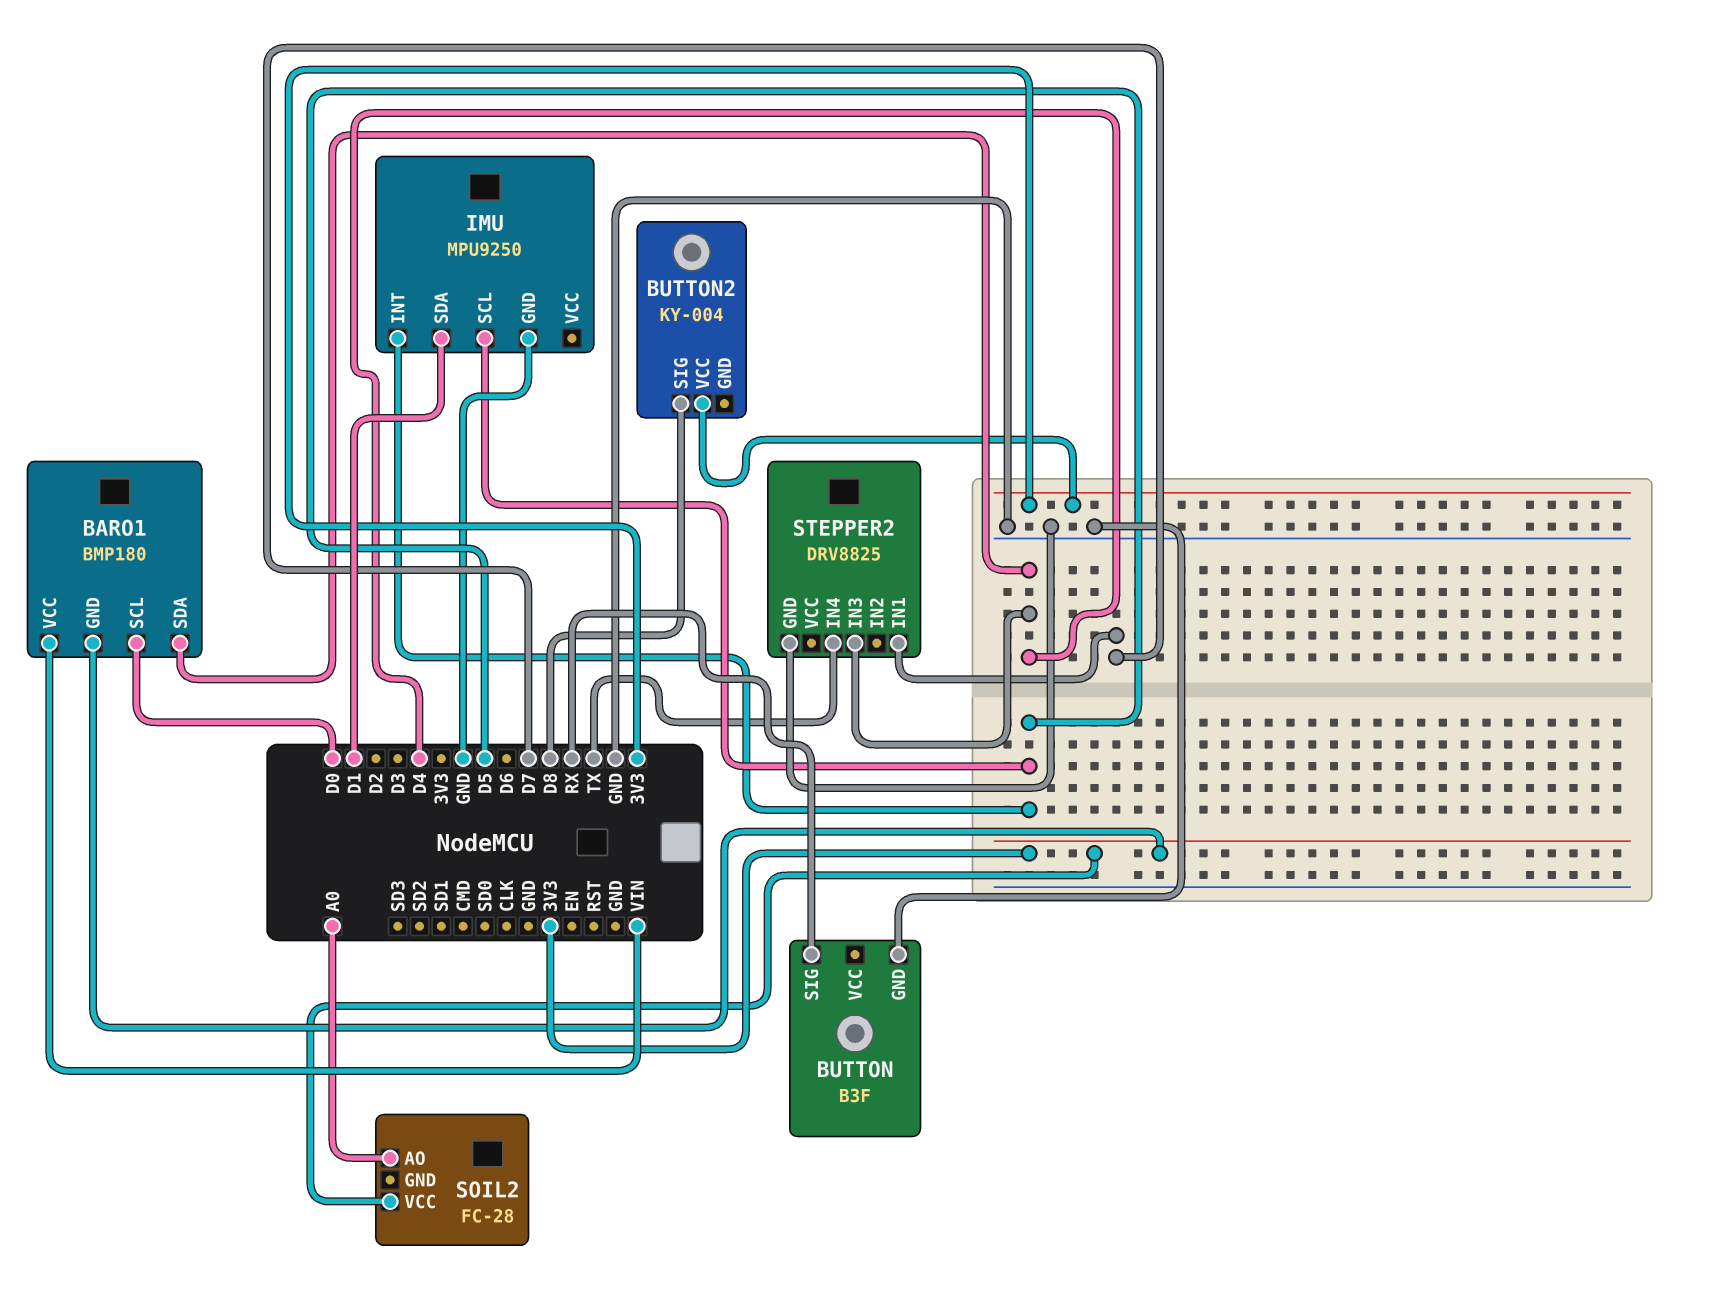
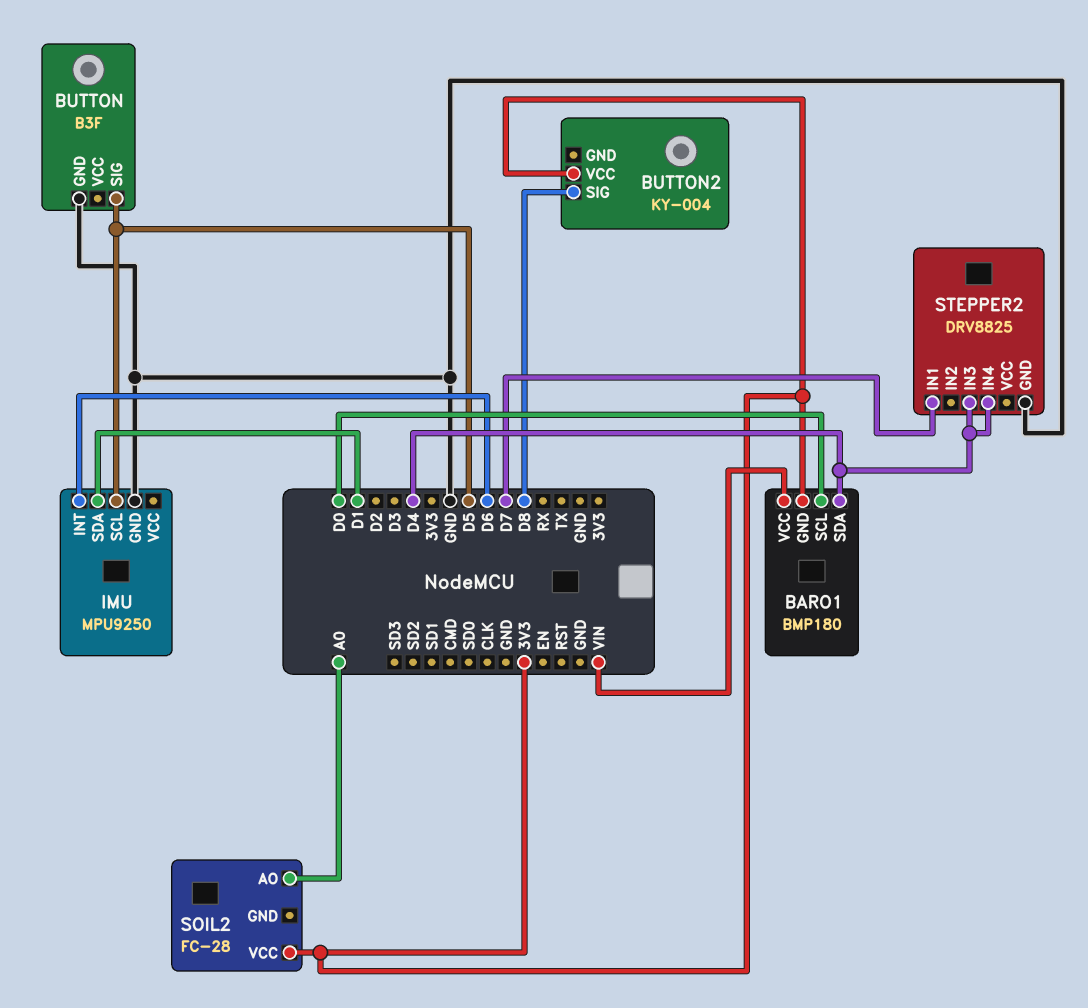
BUTTON pin SIG: RX -> D5
IMU pin INT: D5 -> D6
STEPPER2 pin IN4: TX -> D4

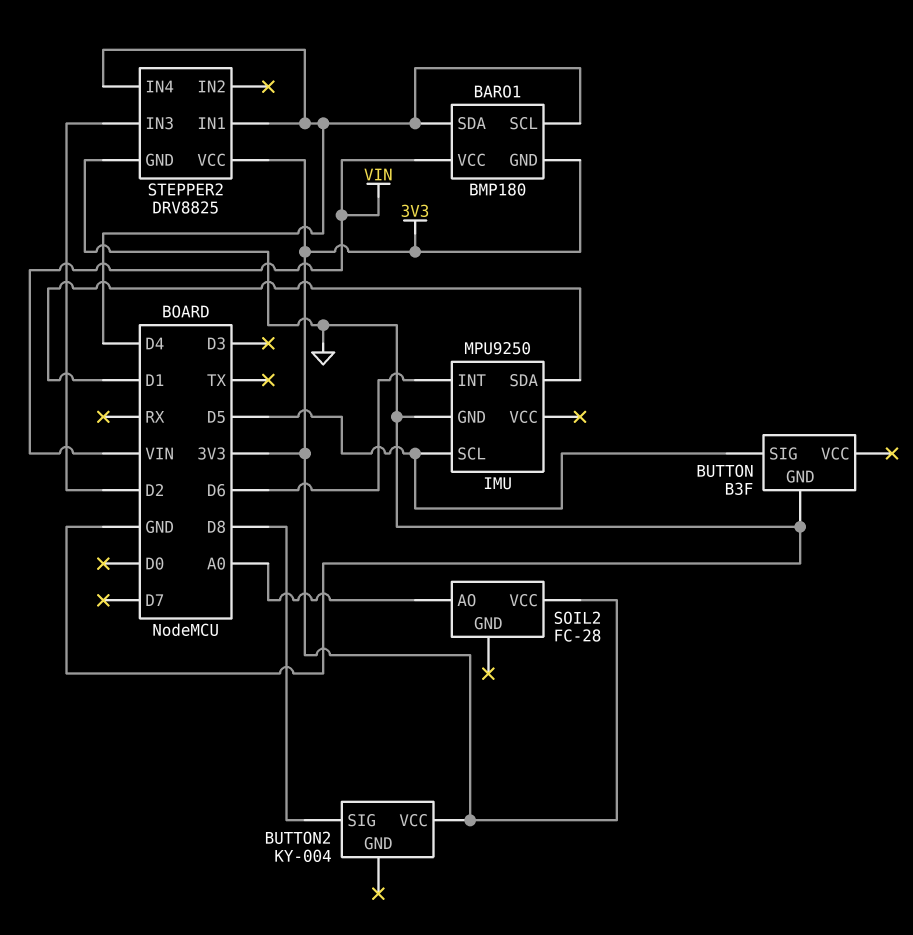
BARO1 pin SCL: D0 -> D4
STEPPER2 pin IN1: D7 -> D4
STEPPER2 pin IN3: D4 -> D2
STEPPER2 pin VCC: none -> 3V3

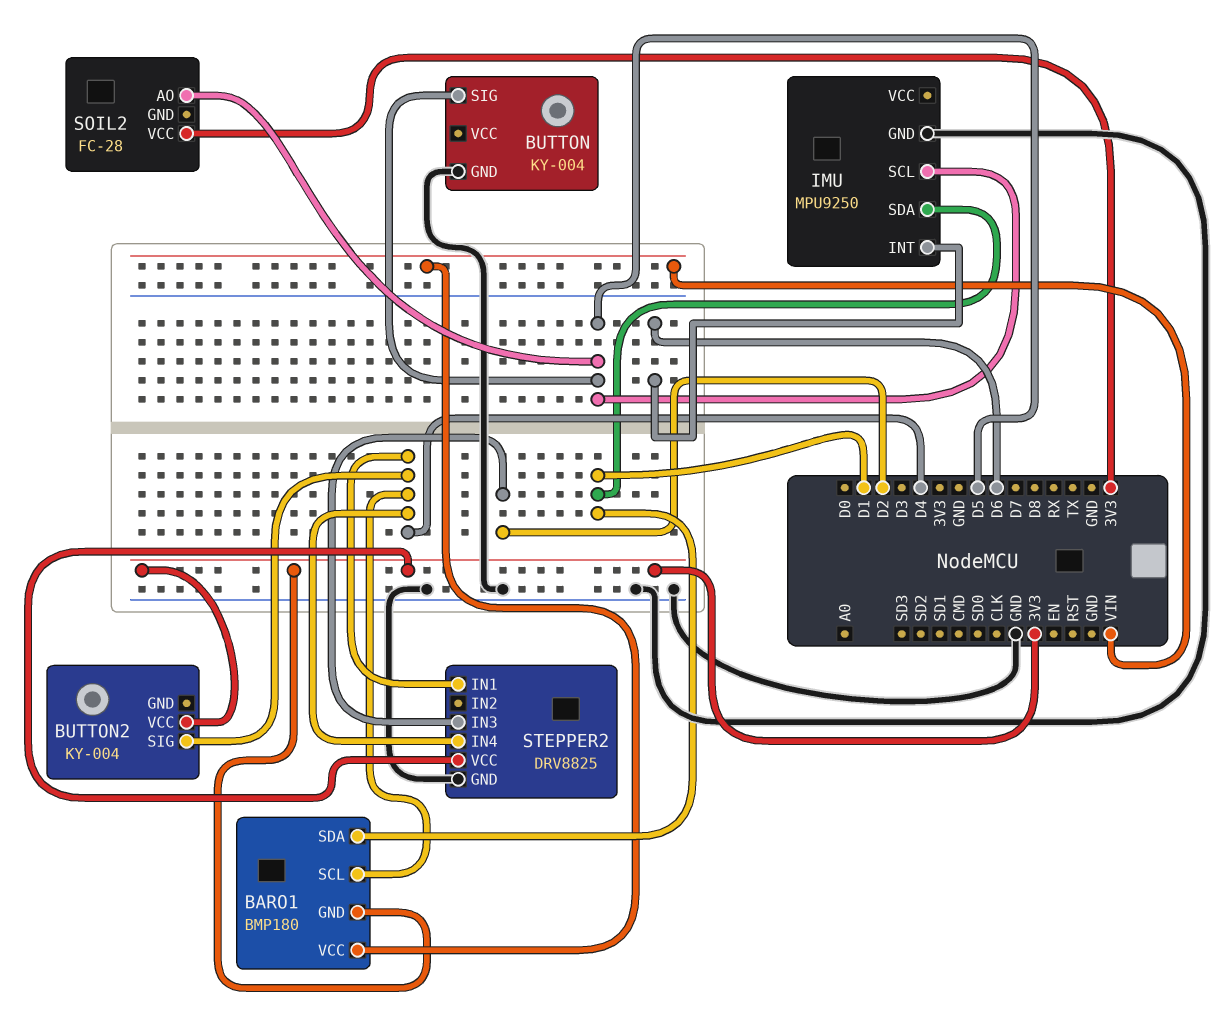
BARO1 pin SDA: D4 -> D1
BUTTON: B3F -> KY-004
BUTTON2 pin SIG: D8 -> D4
SOIL2 pin AO: A0 -> D5

